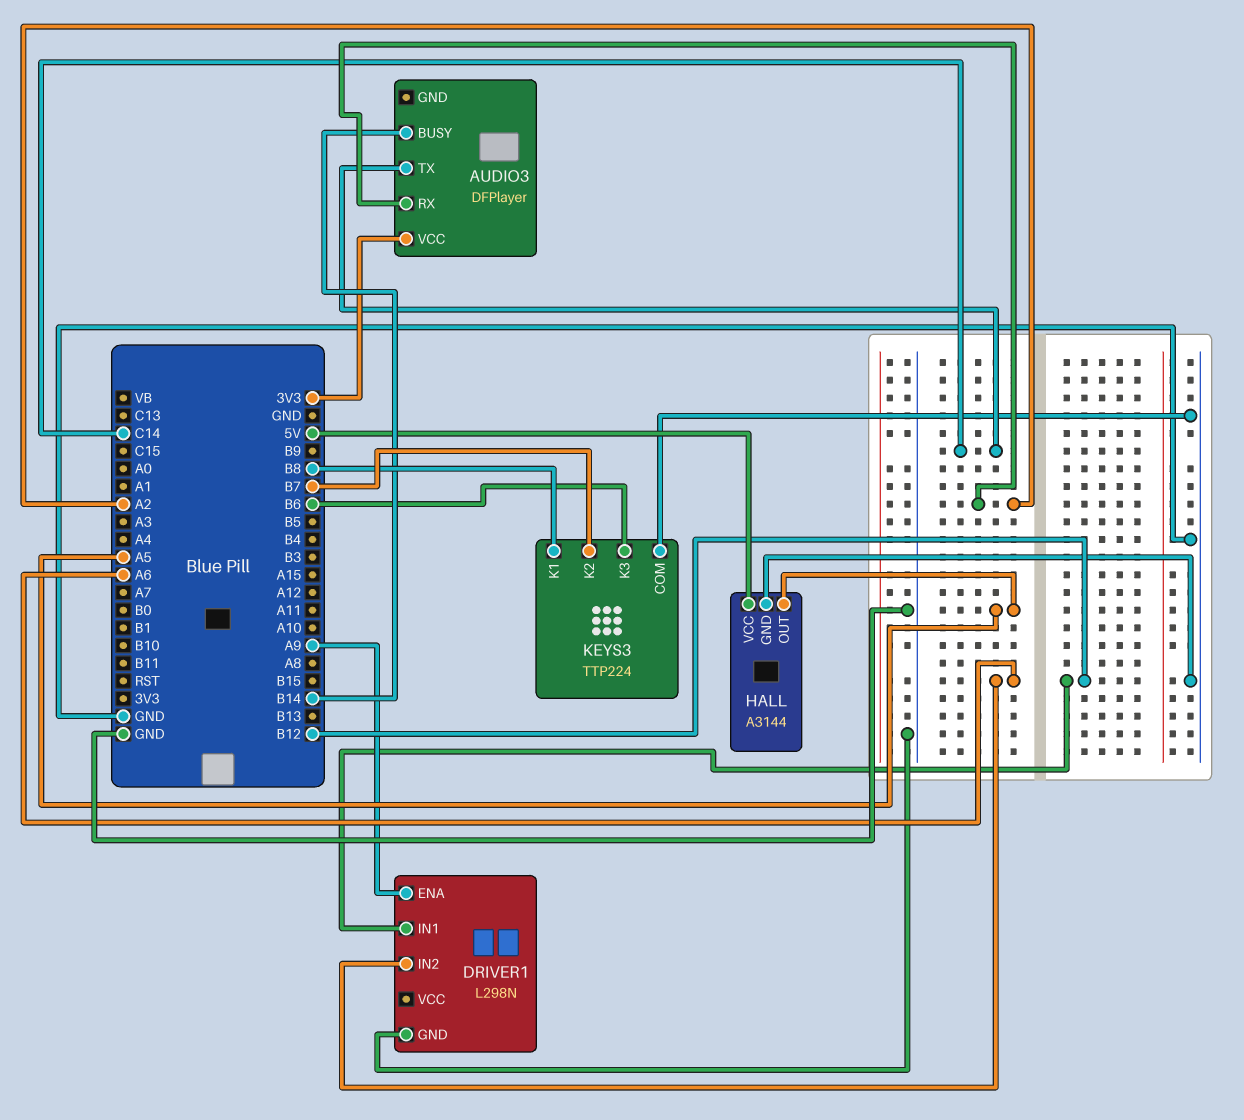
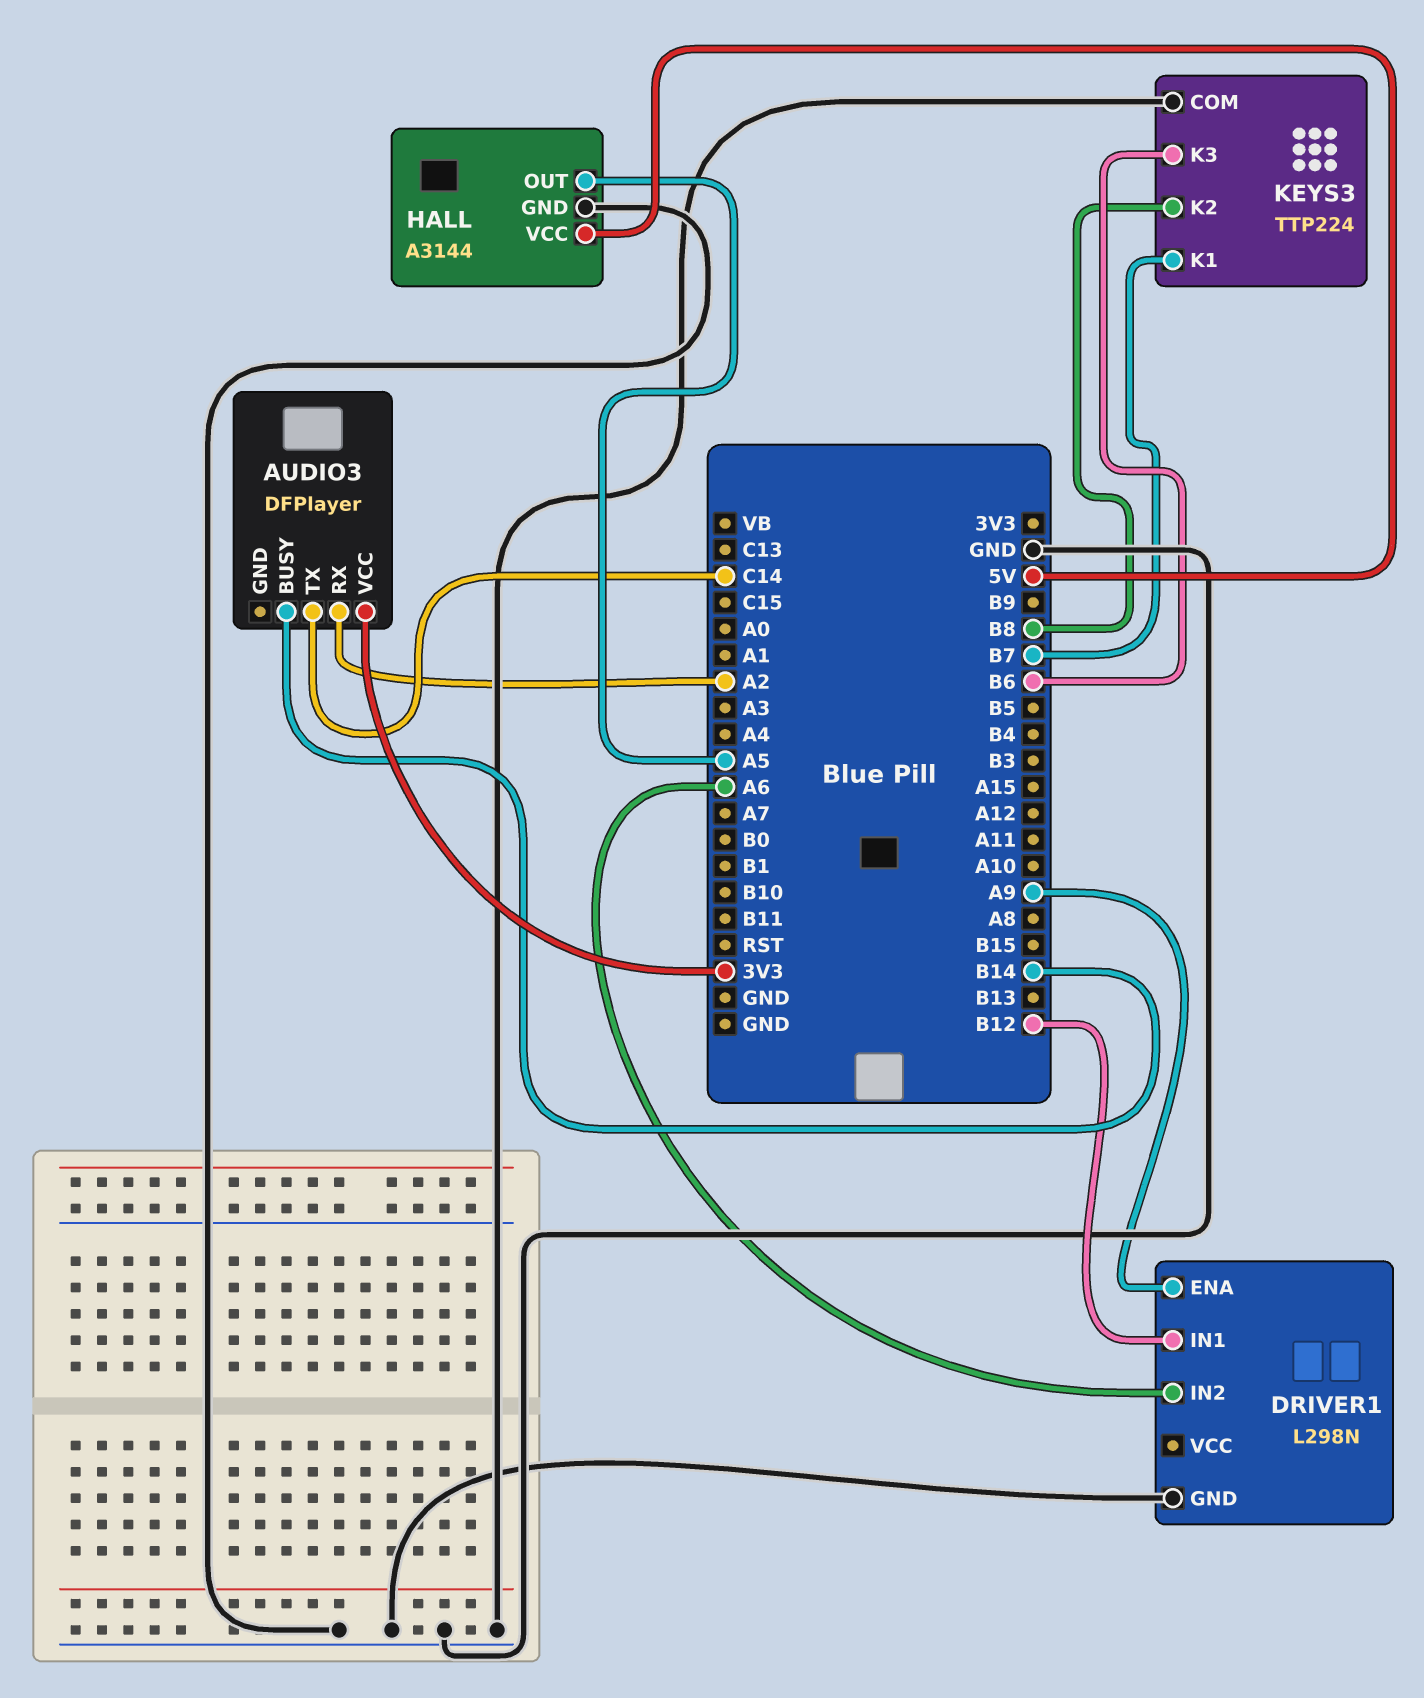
KEYS3 pin K1: B8 -> B7
KEYS3 pin K2: B7 -> B8

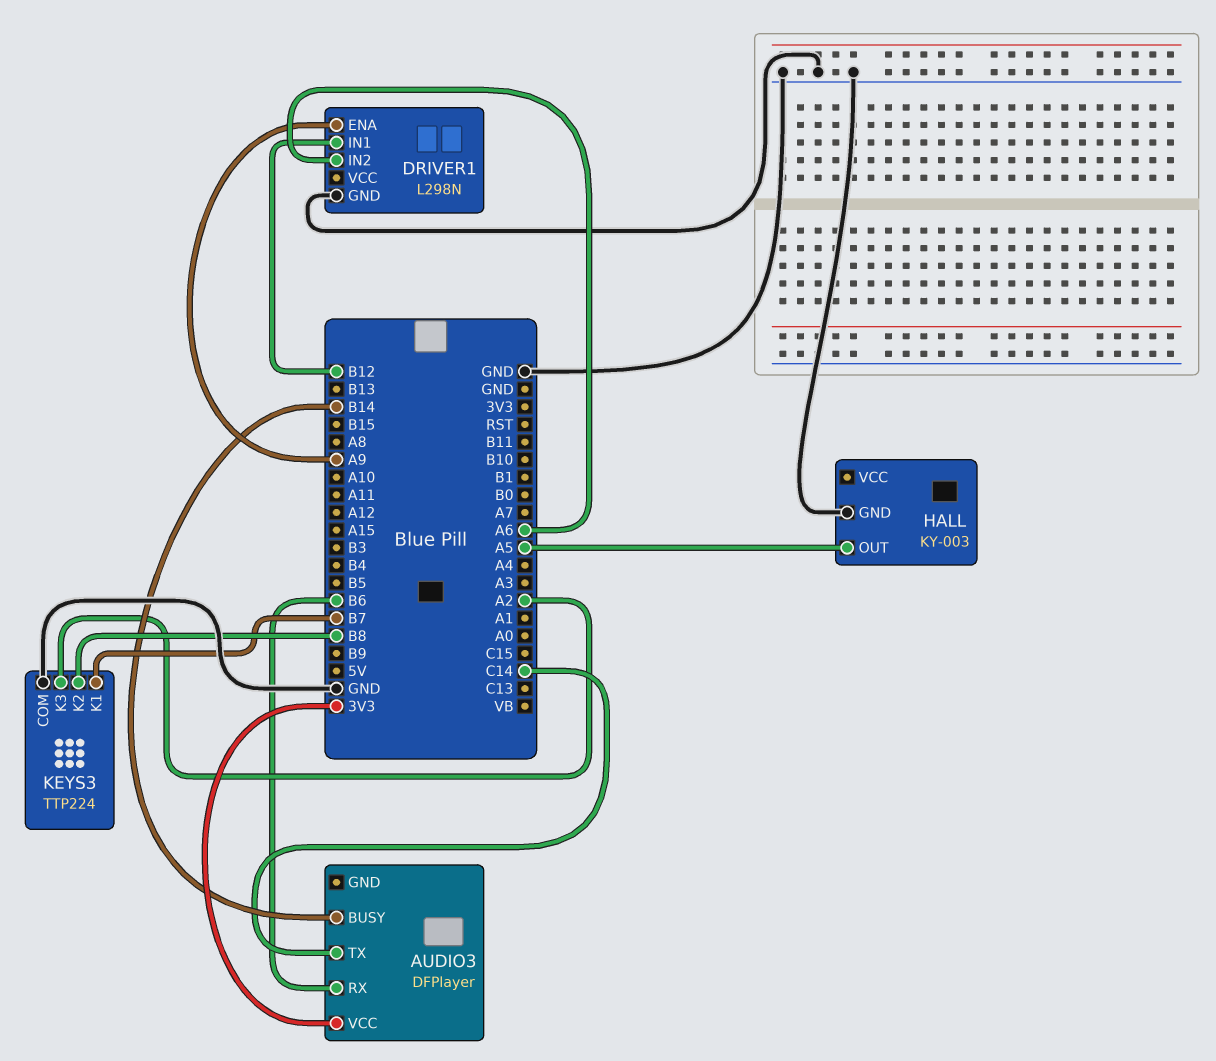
AUDIO3 pin RX: A2 -> B6
HALL: A3144 -> KY-003
HALL pin VCC: 5V -> none
KEYS3 pin K3: B6 -> A2

